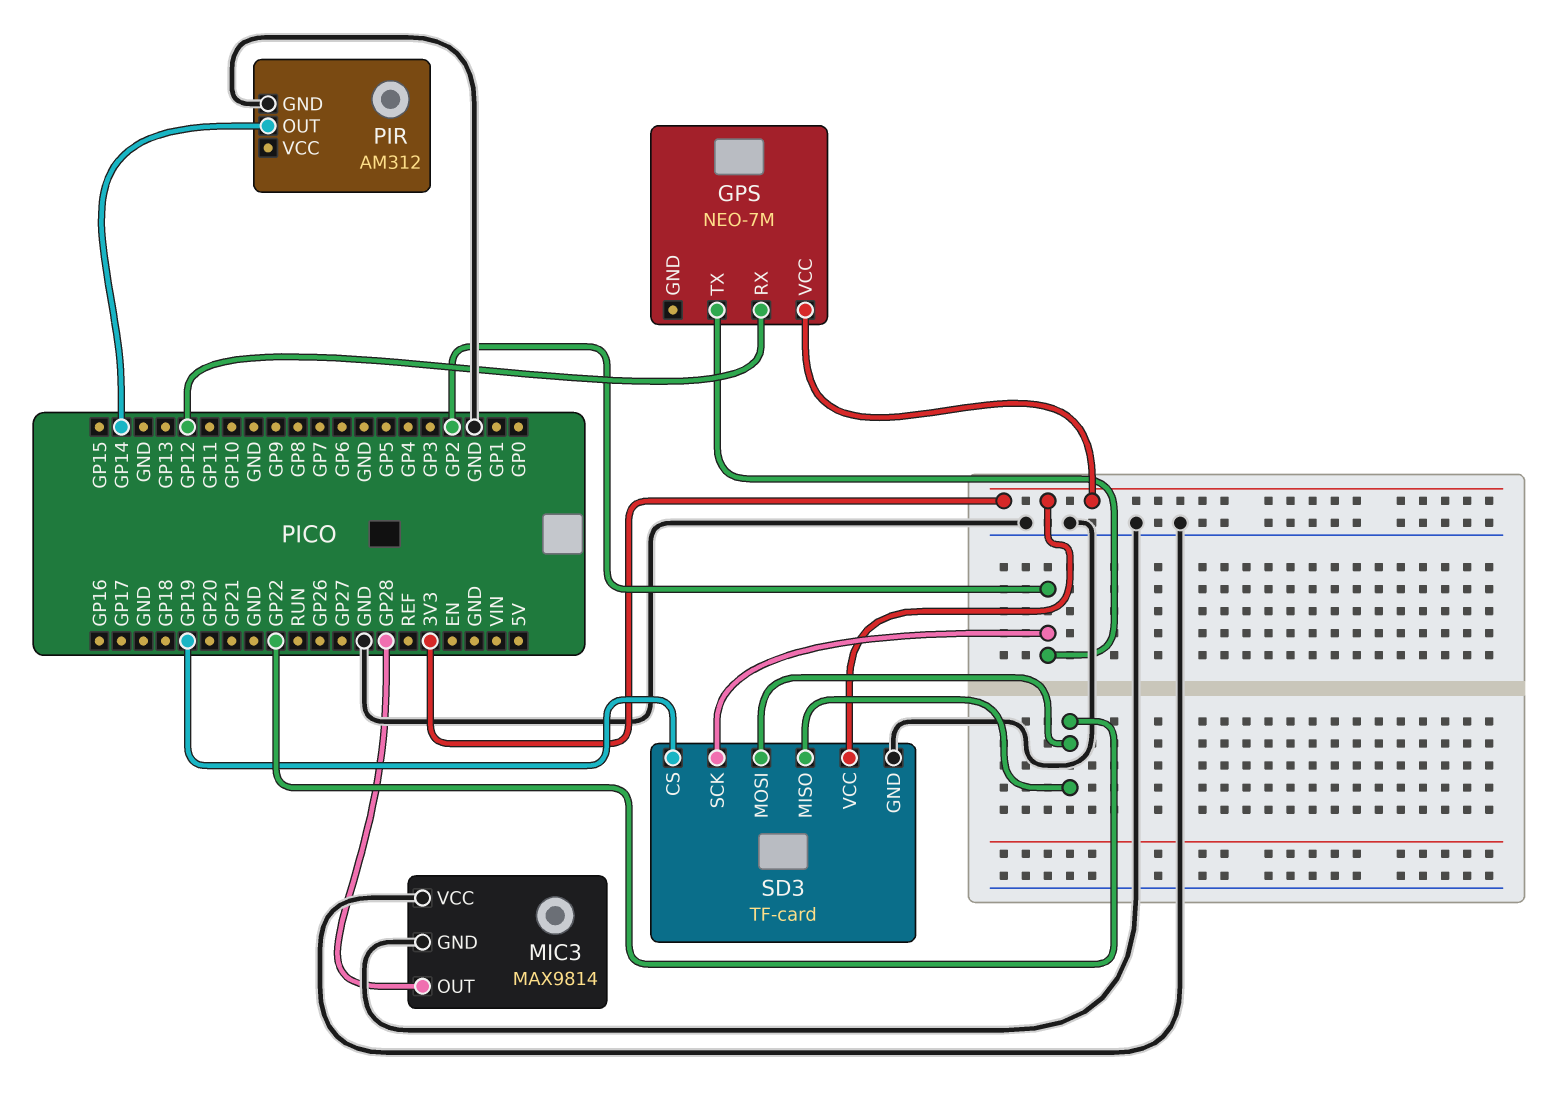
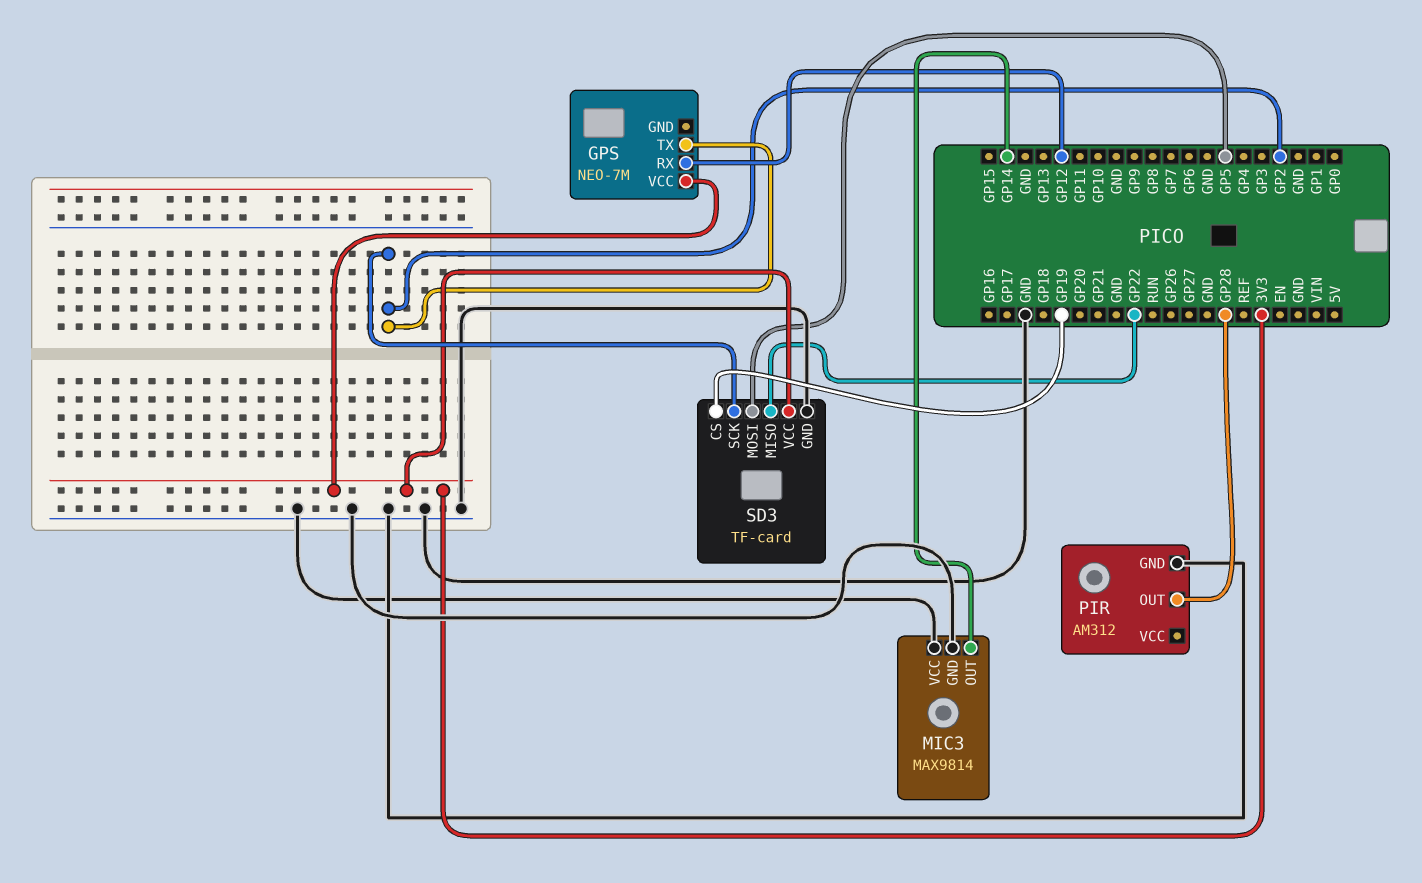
MIC3 pin OUT: GP28 -> GP14
PIR pin OUT: GP14 -> GP28
SD3 pin MOSI: GP22 -> GP5

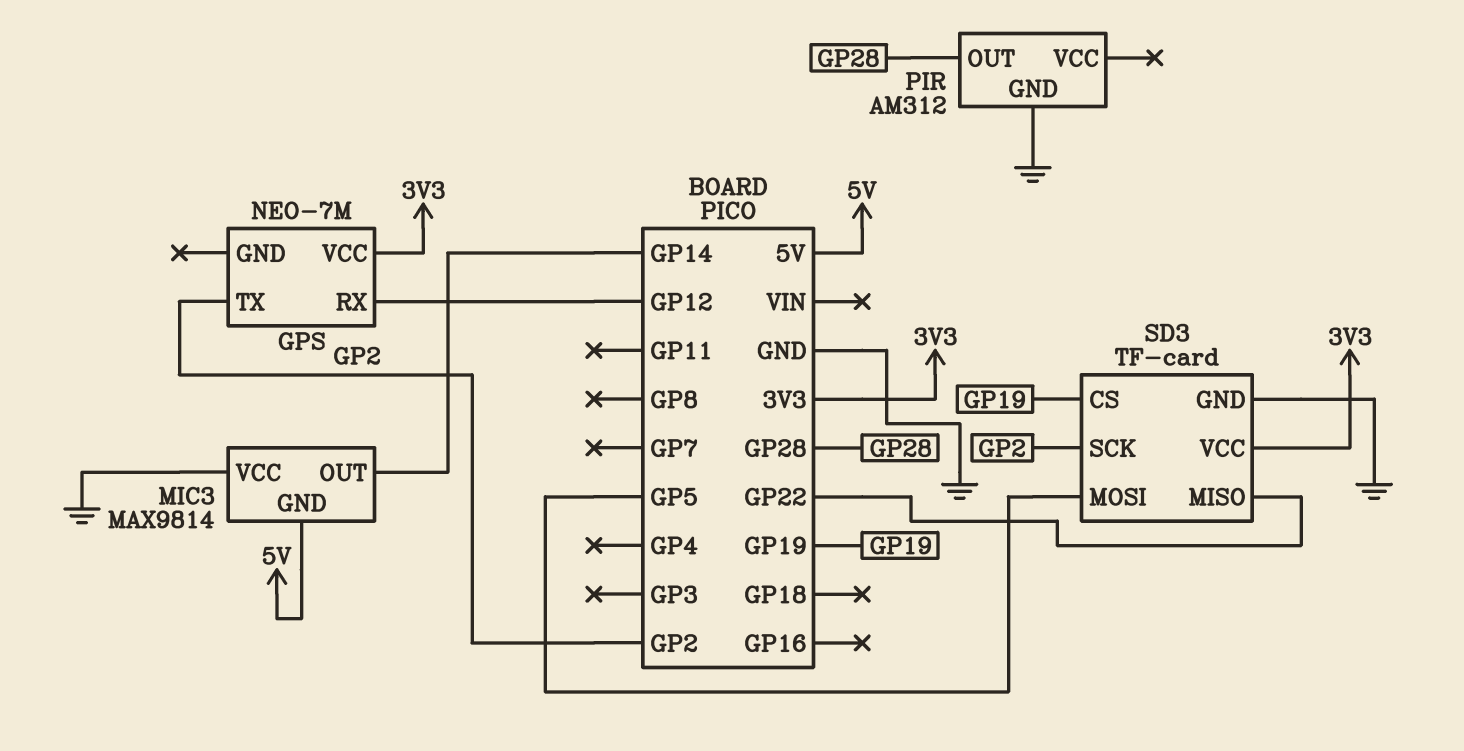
MIC3 pin GND: GND -> 5V

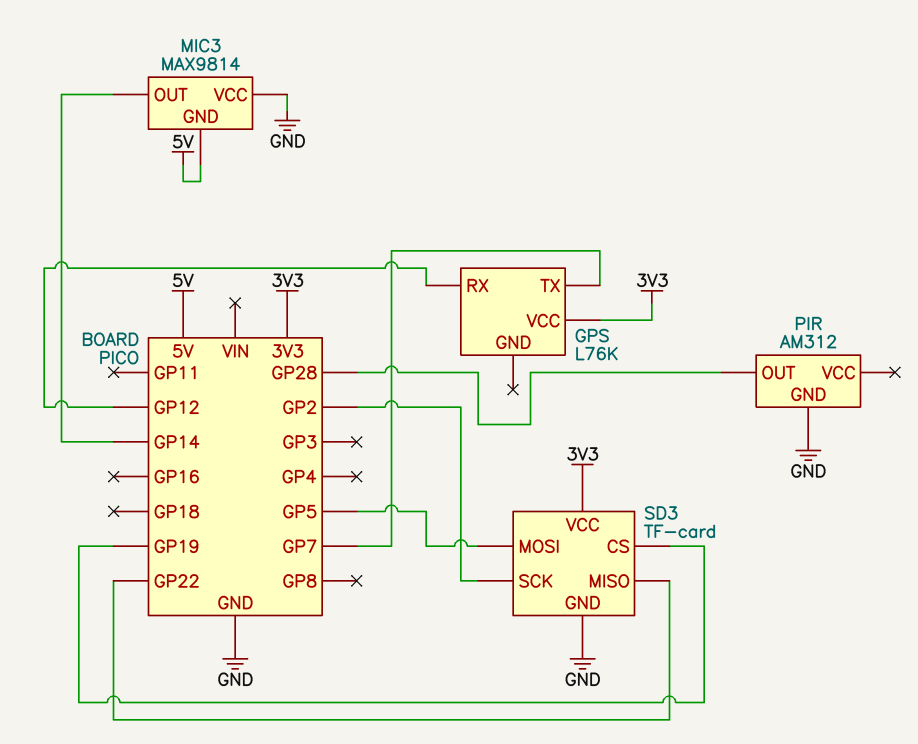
GPS: NEO-7M -> L76K
GPS pin TX: GP2 -> GP7

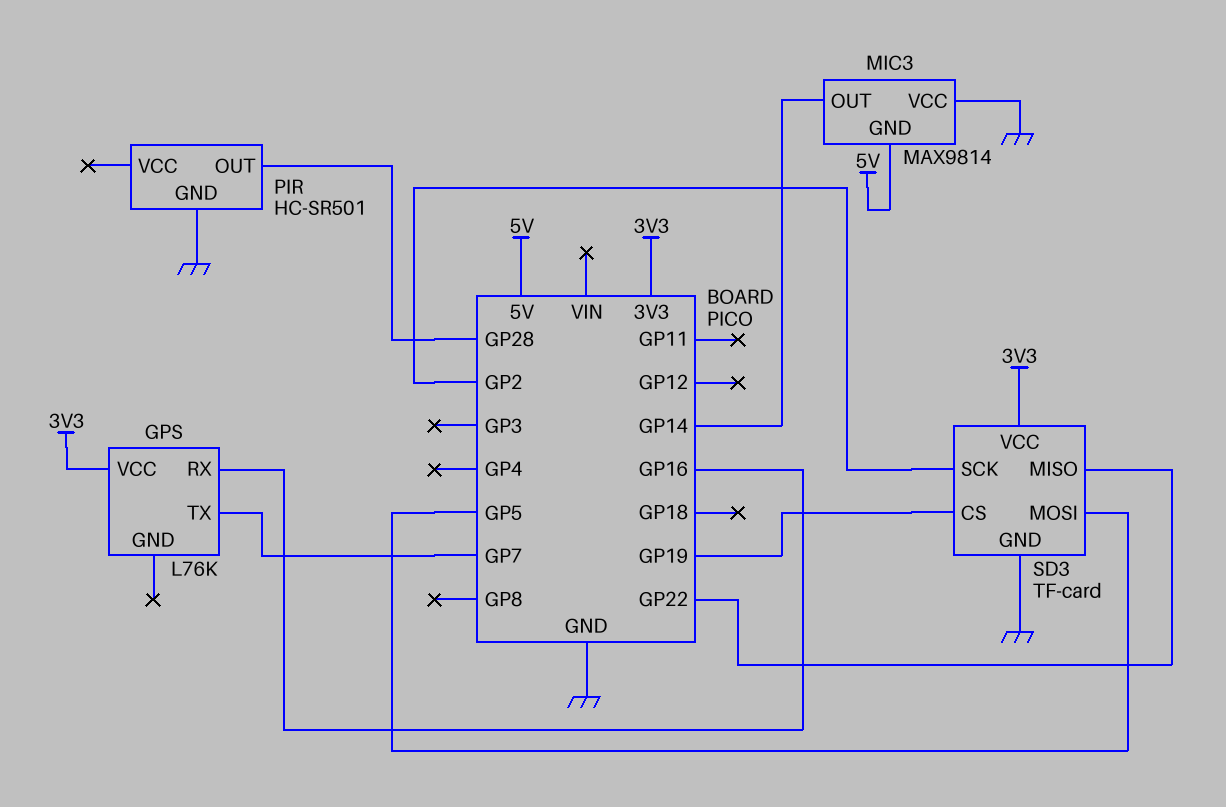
GPS pin RX: GP12 -> GP16
PIR: AM312 -> HC-SR501

